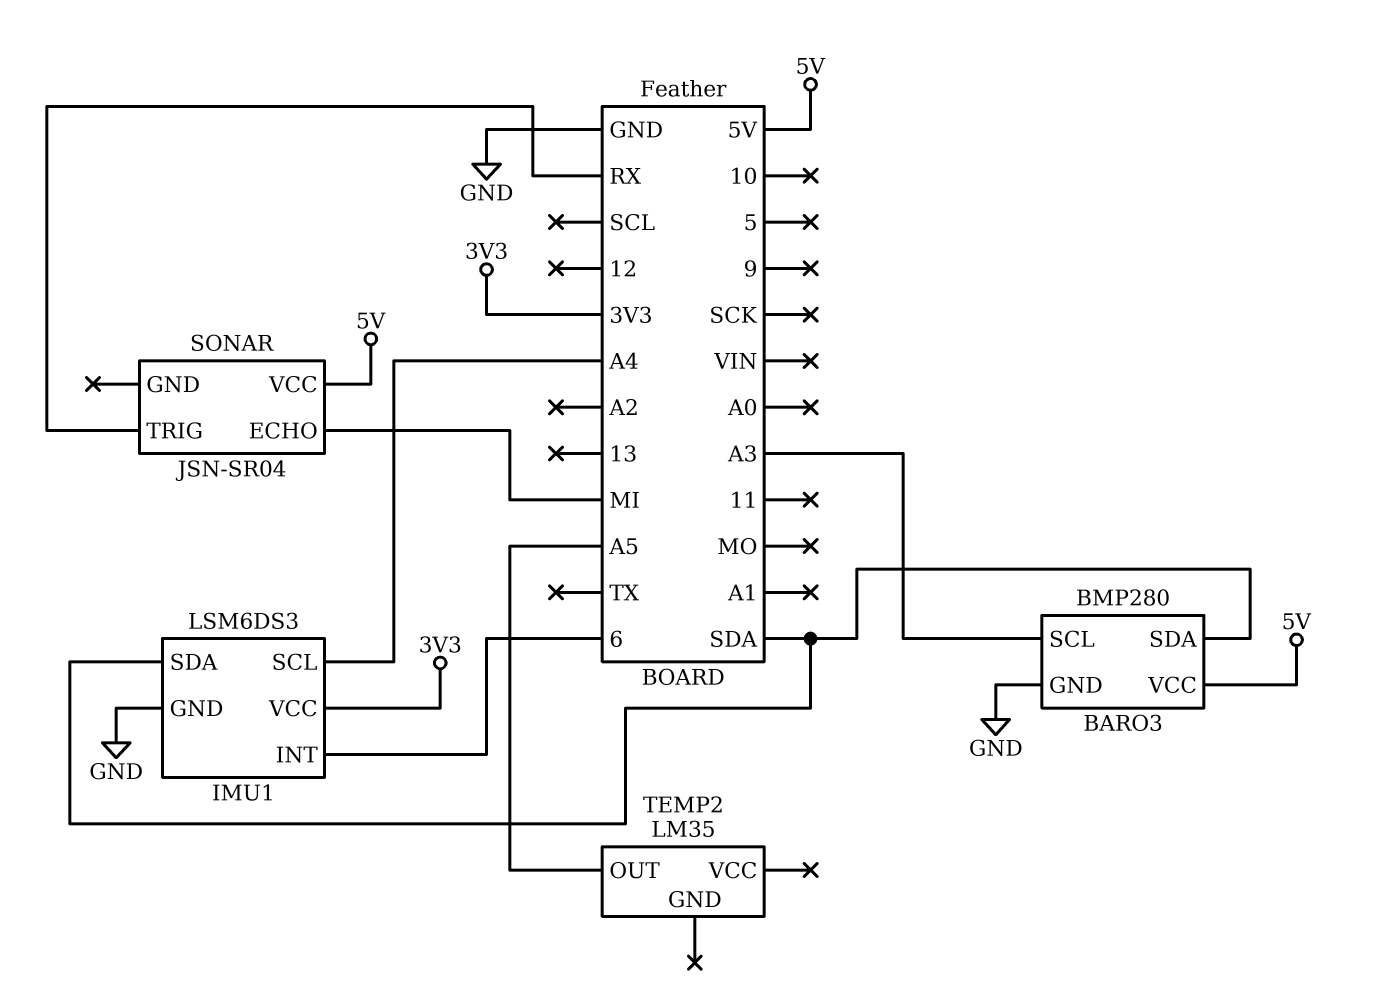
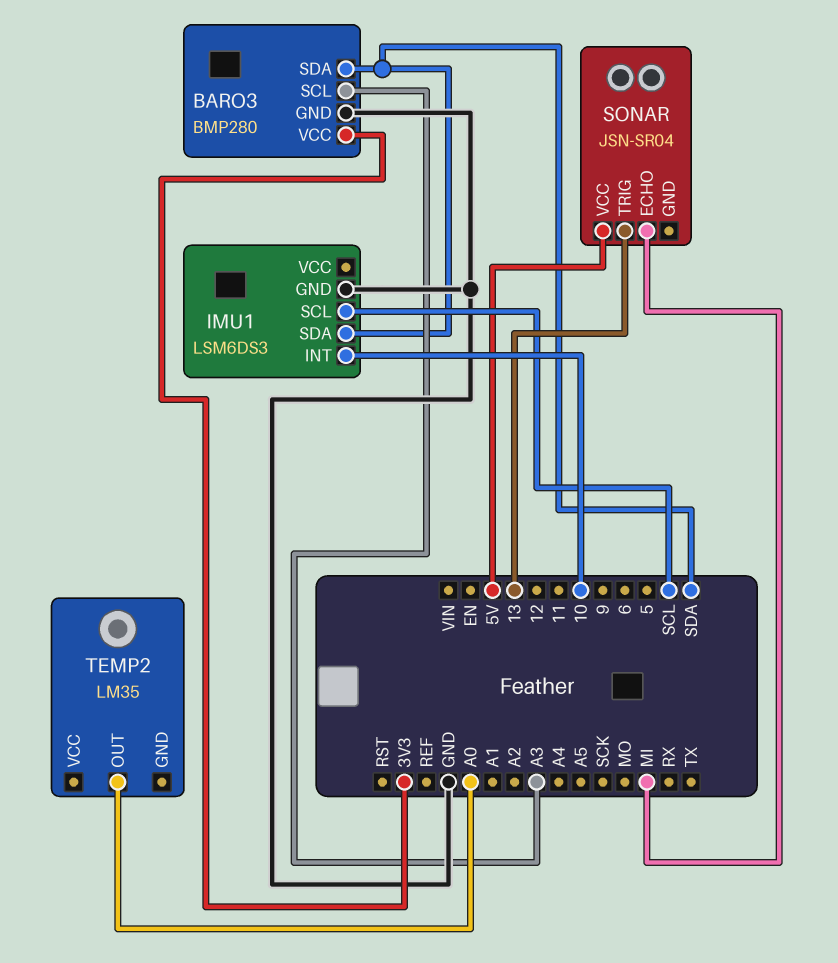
BARO3 pin VCC: 5V -> 3V3
IMU1 pin INT: 6 -> 10
IMU1 pin SCL: A4 -> SCL
IMU1 pin VCC: 3V3 -> none
SONAR pin TRIG: RX -> 13
TEMP2 pin OUT: A5 -> A0

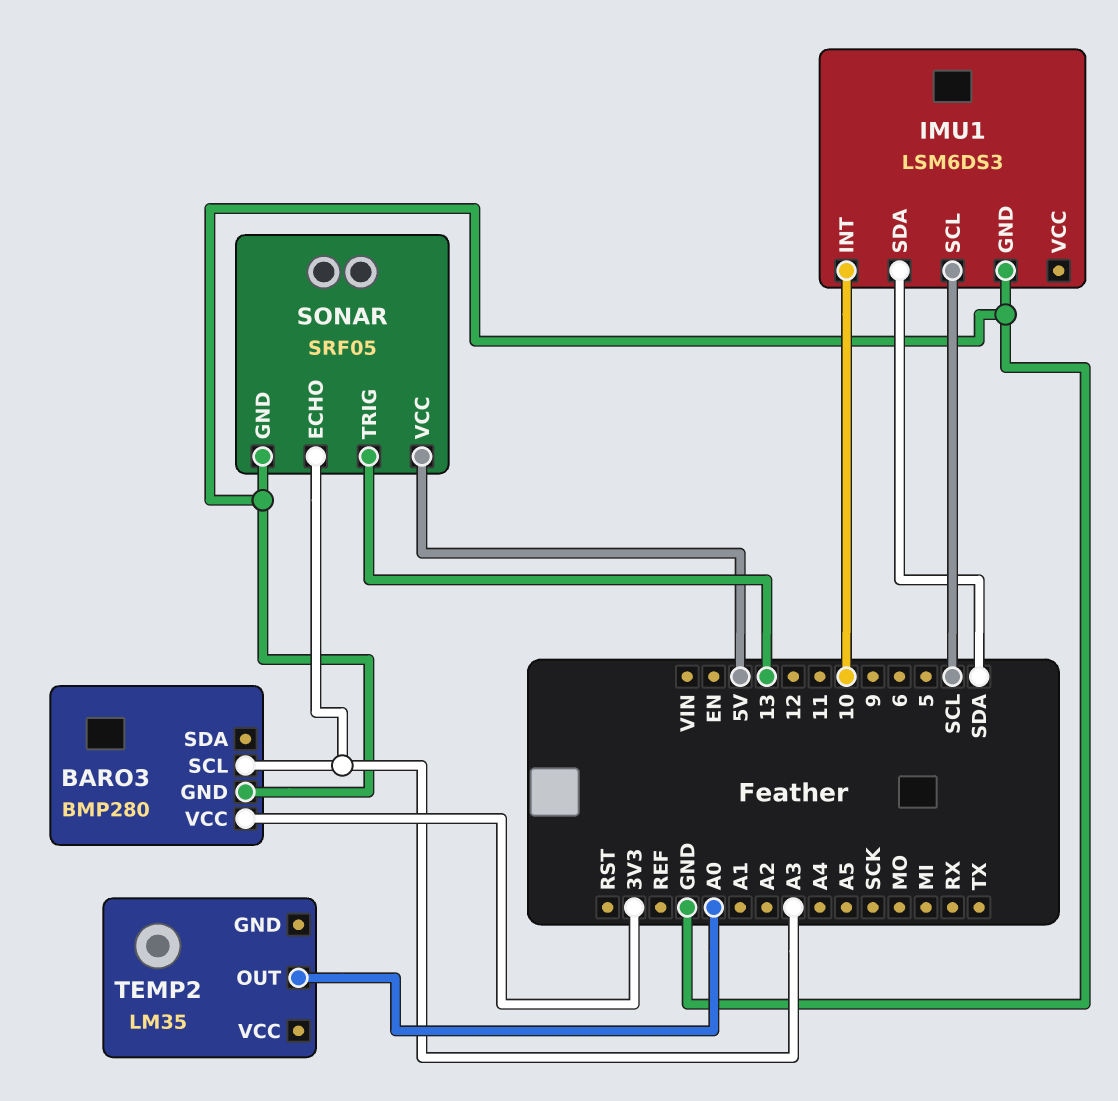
BARO3 pin SDA: SDA -> none
SONAR: JSN-SR04 -> SRF05
SONAR pin ECHO: MI -> A3
SONAR pin GND: none -> GND

